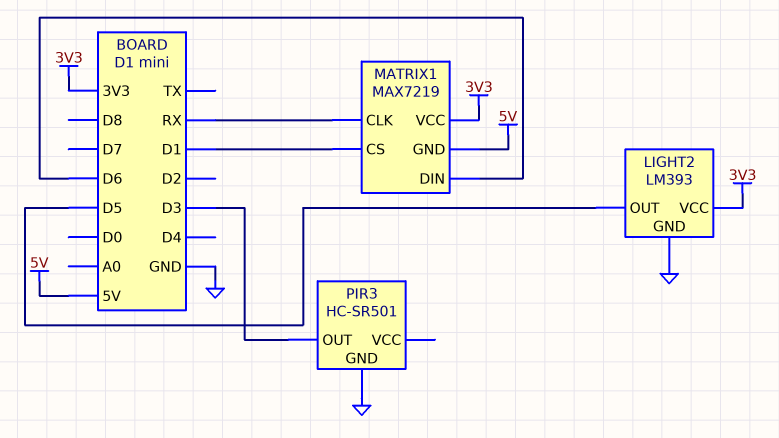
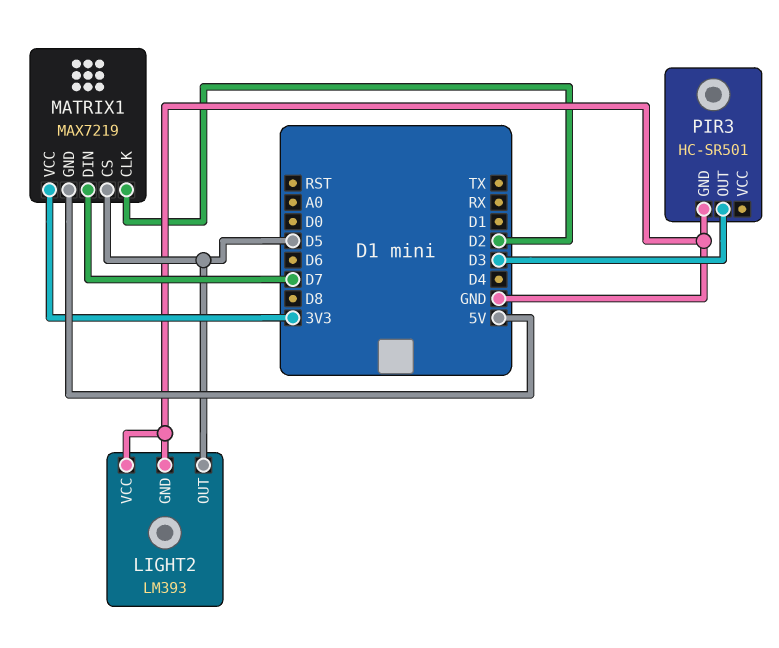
LIGHT2 pin VCC: 3V3 -> GND
MATRIX1 pin CLK: RX -> D2
MATRIX1 pin CS: D1 -> D5
MATRIX1 pin DIN: D6 -> D7

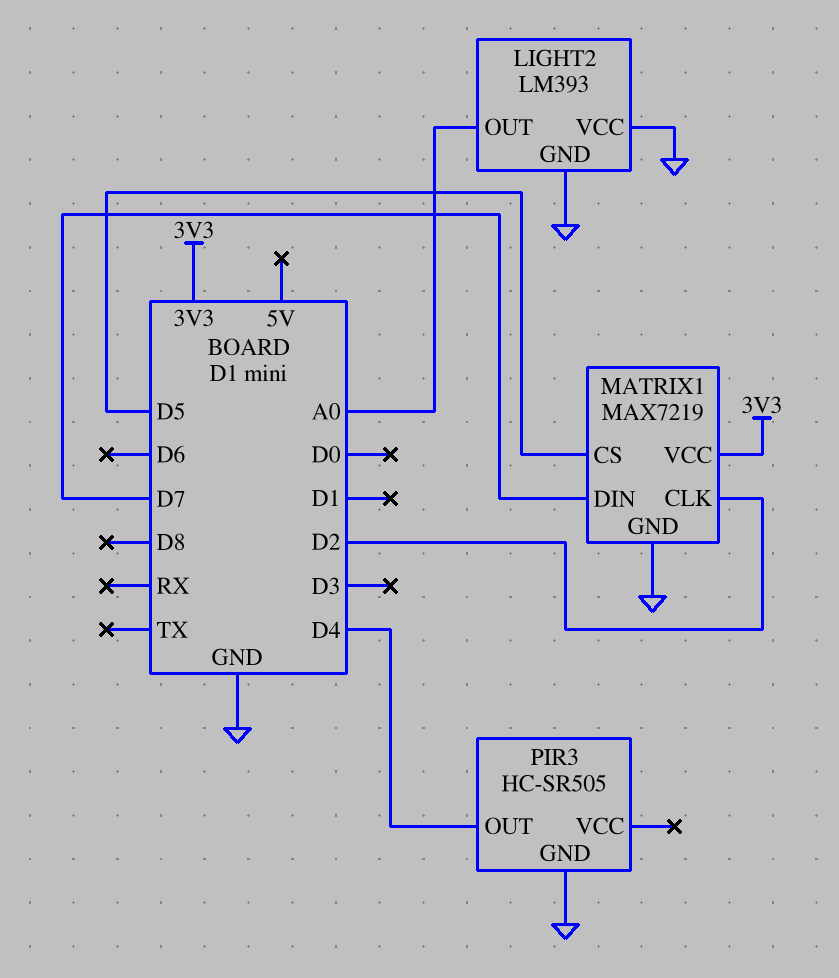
LIGHT2 pin OUT: D5 -> A0
MATRIX1 pin GND: 5V -> GND
PIR3: HC-SR501 -> HC-SR505
PIR3 pin OUT: D3 -> D4

